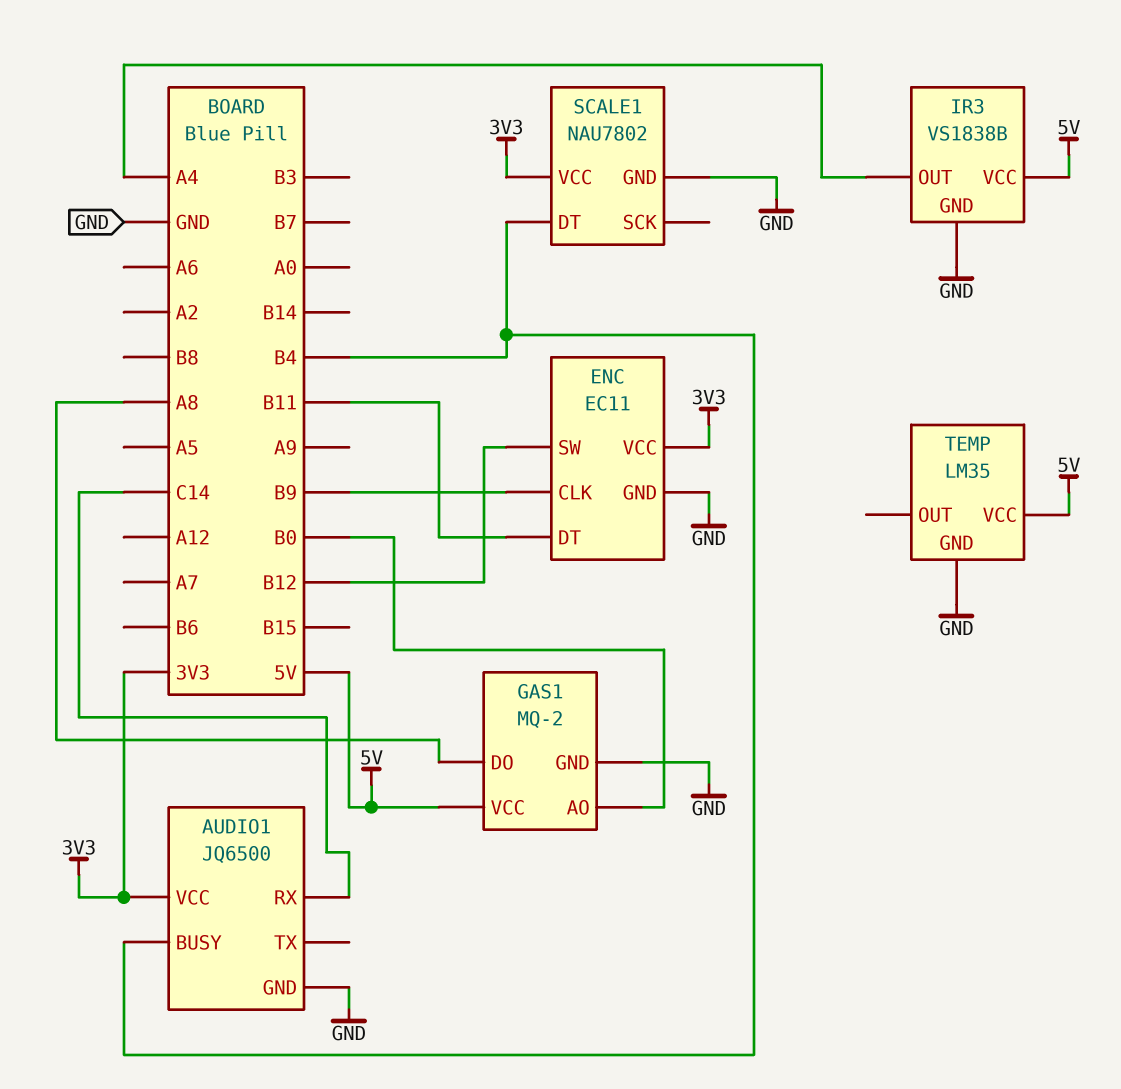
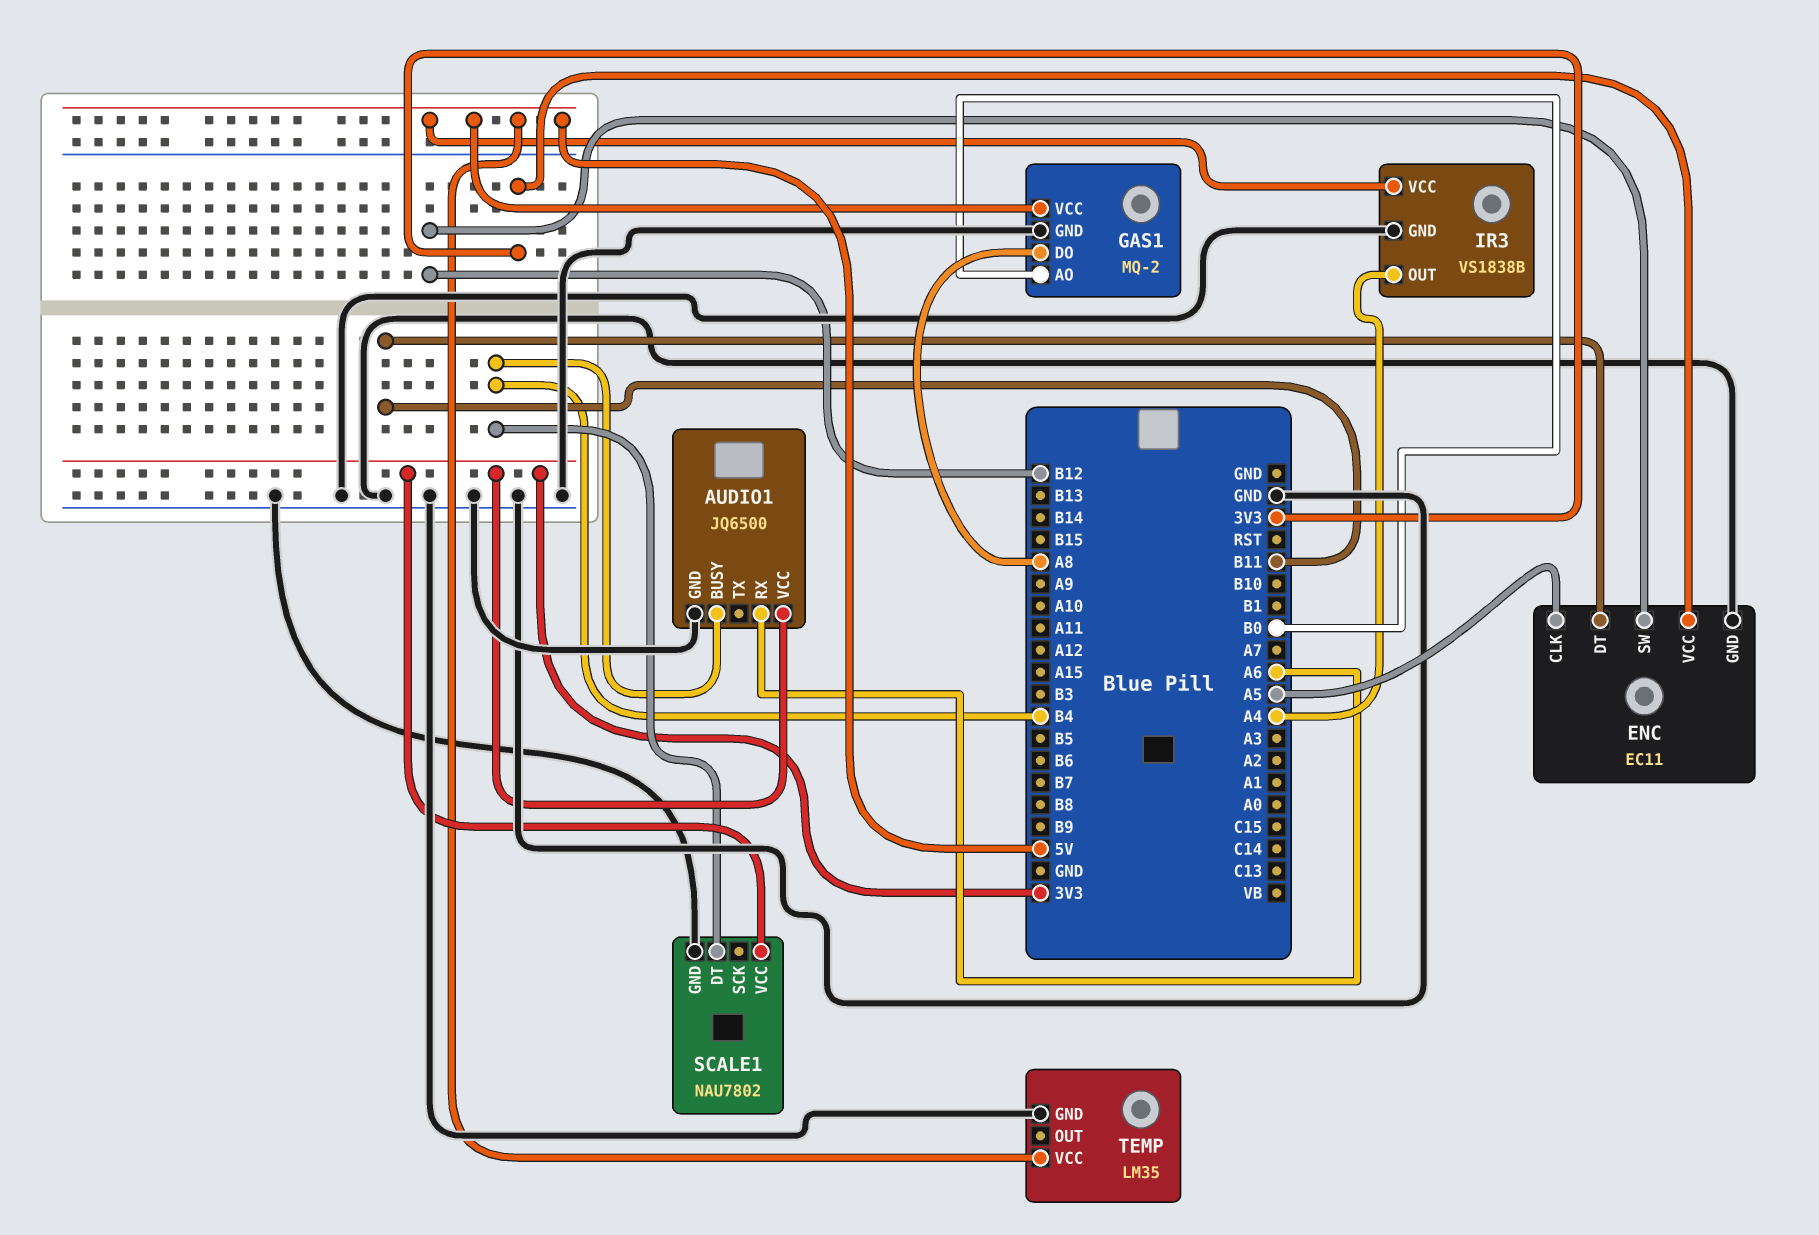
AUDIO1 pin RX: C14 -> A6
ENC pin CLK: B9 -> A5

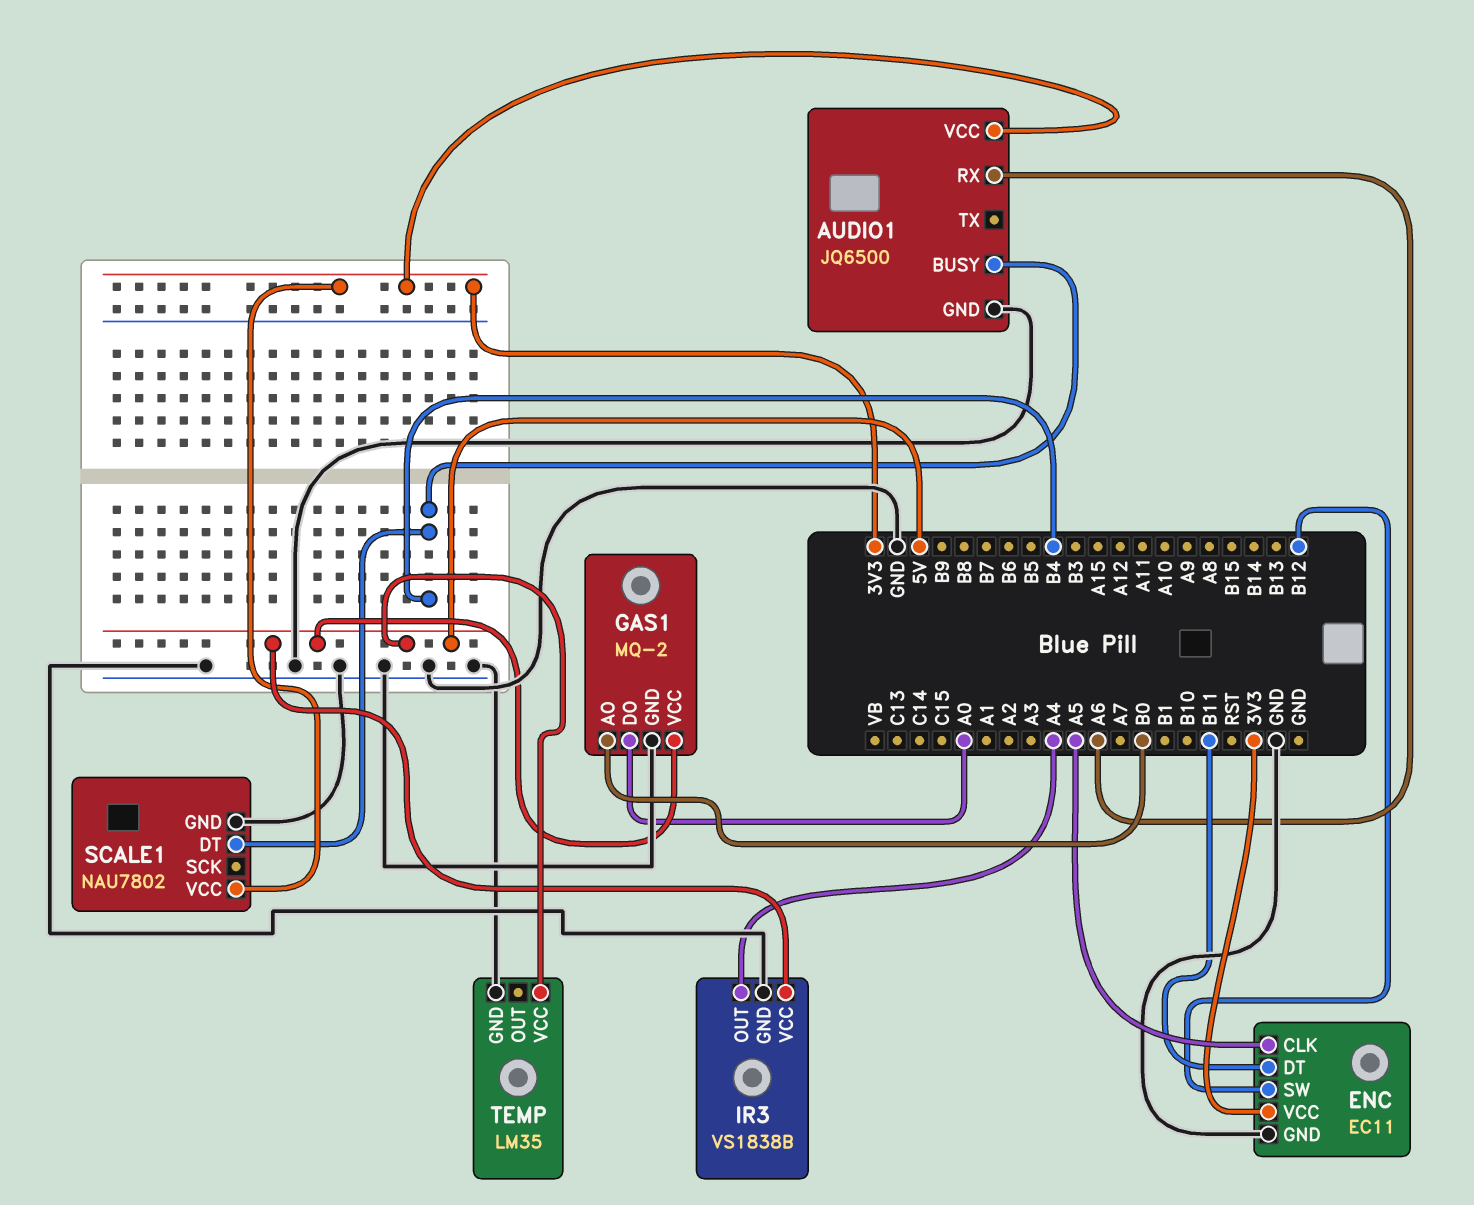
GAS1 pin DO: A8 -> A0

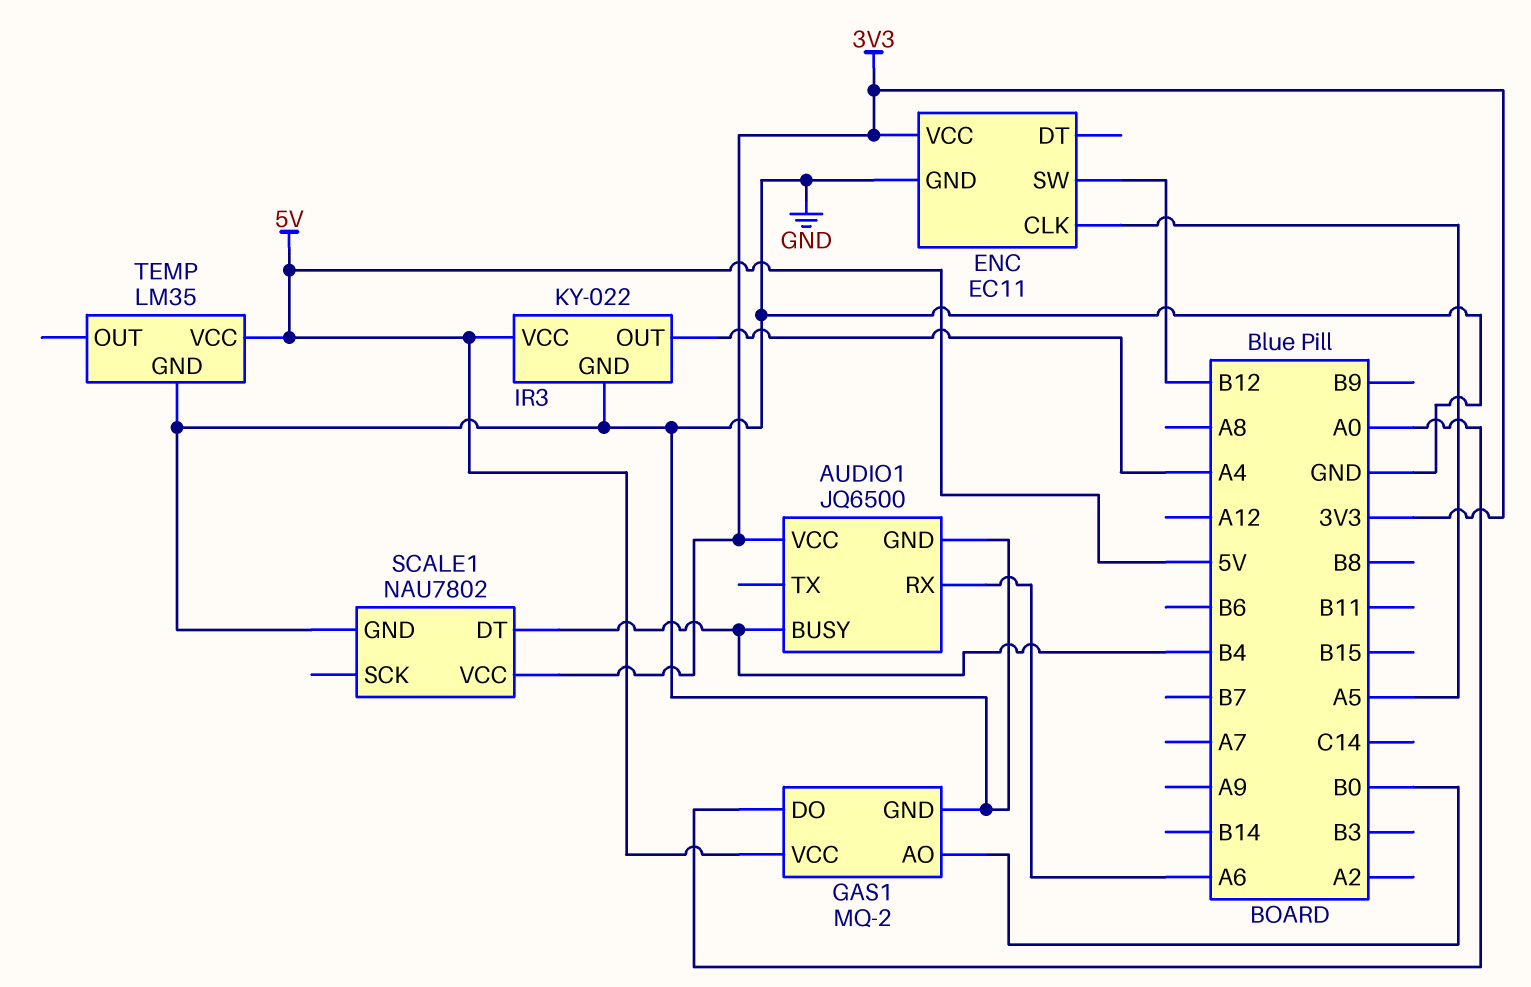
ENC pin DT: B11 -> none
IR3: VS1838B -> KY-022

